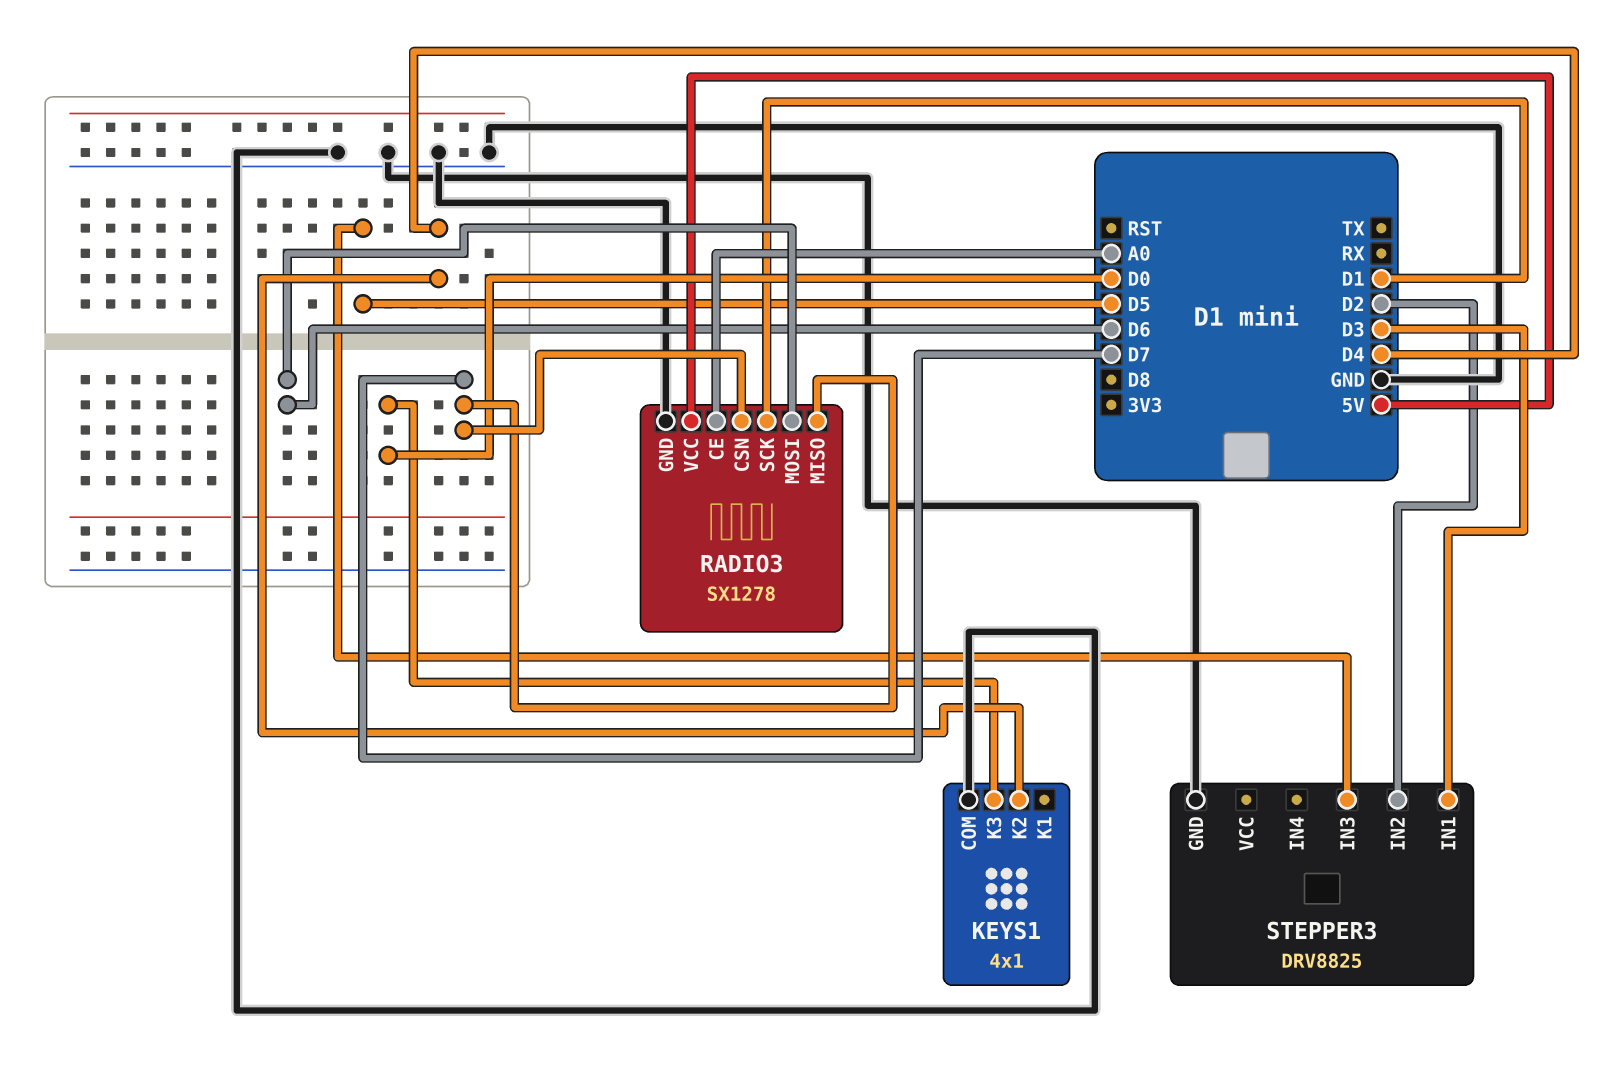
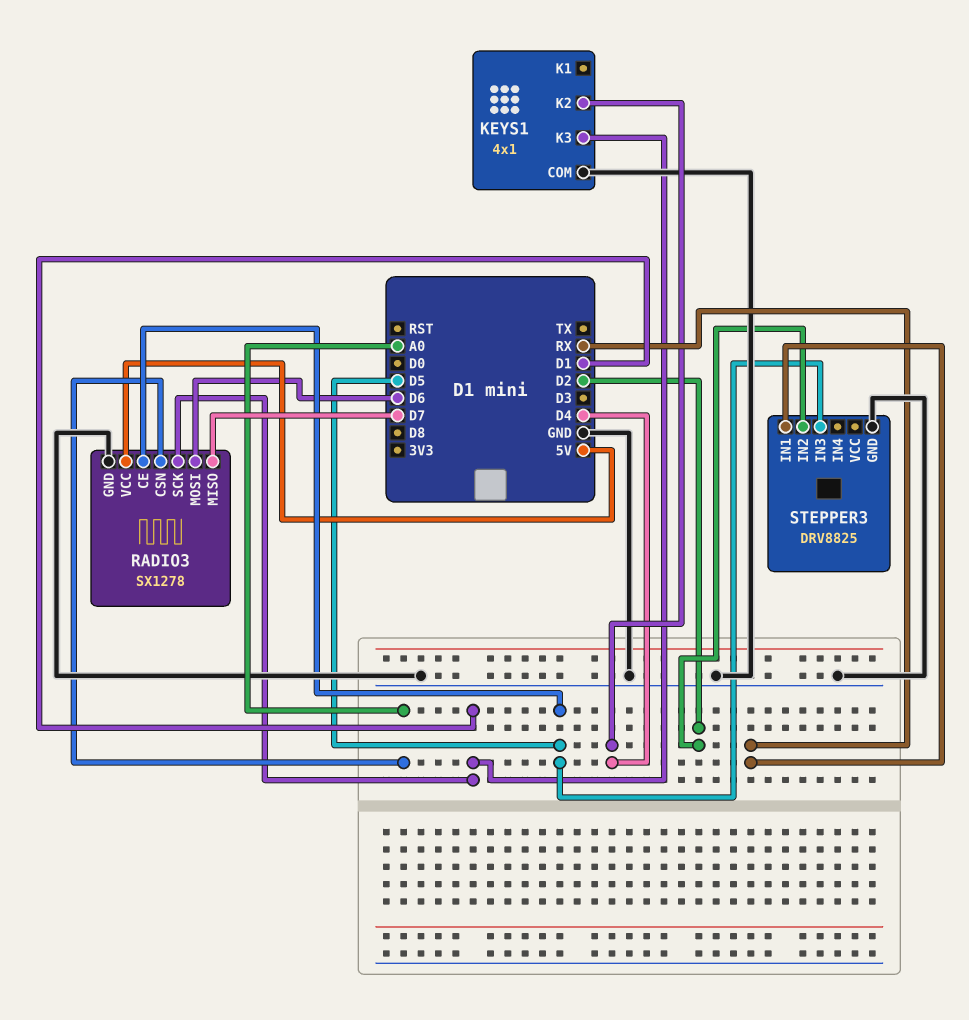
KEYS1 pin K3: D0 -> D1
RADIO3 pin CE: A0 -> D5
RADIO3 pin CSN: D7 -> A0
STEPPER3 pin IN1: D3 -> RX

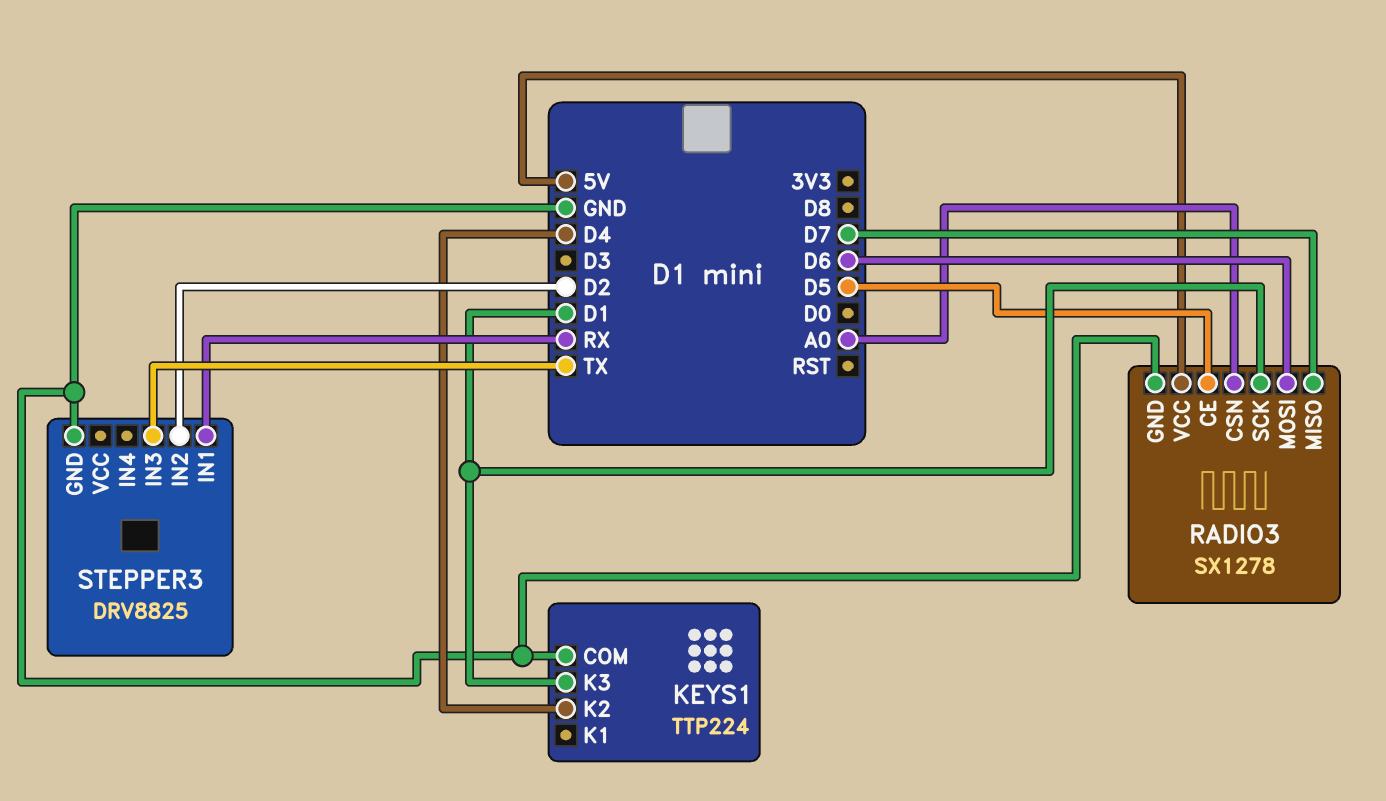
KEYS1: 4x1 -> TTP224
STEPPER3 pin IN3: D5 -> TX

